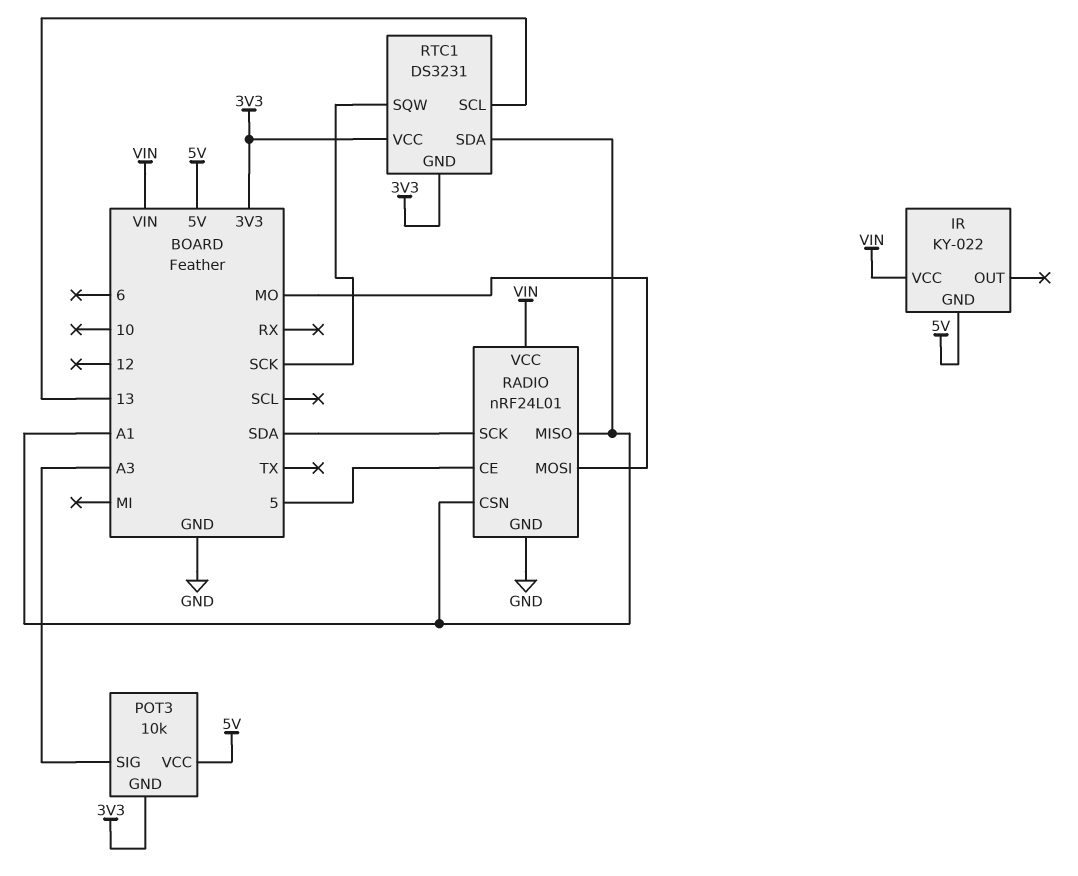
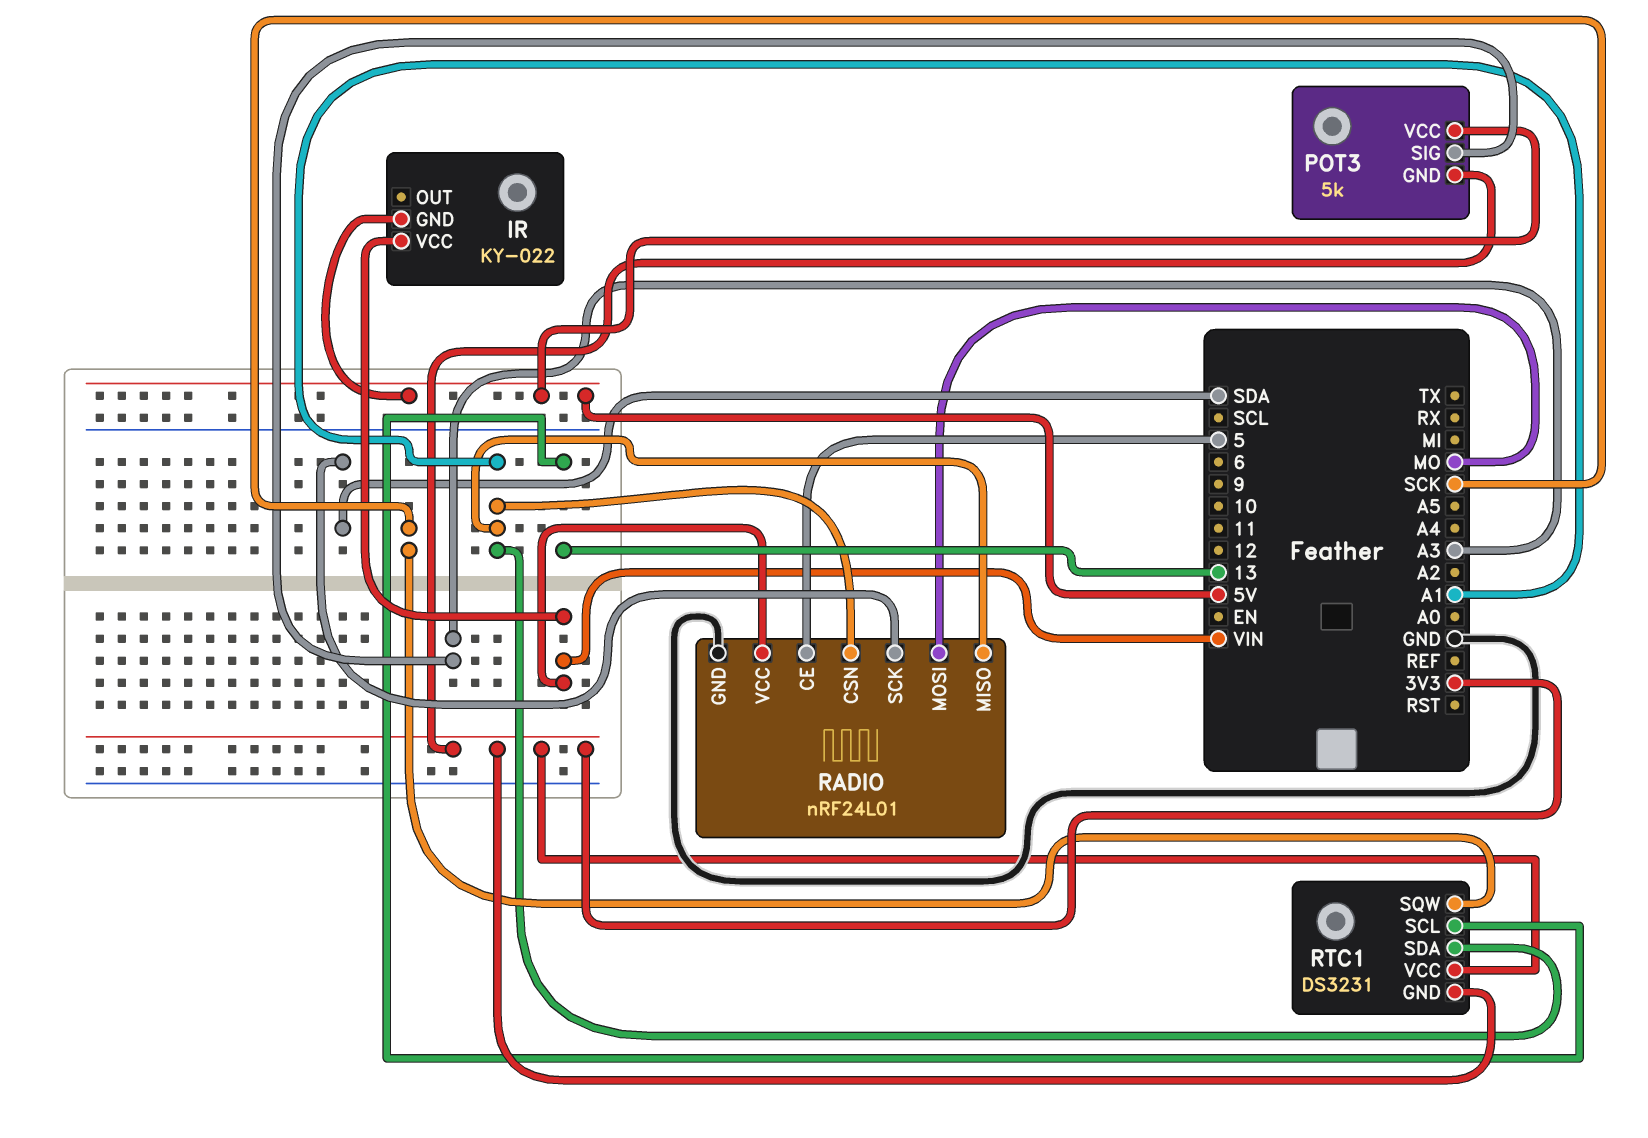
POT3: 10k -> 5k

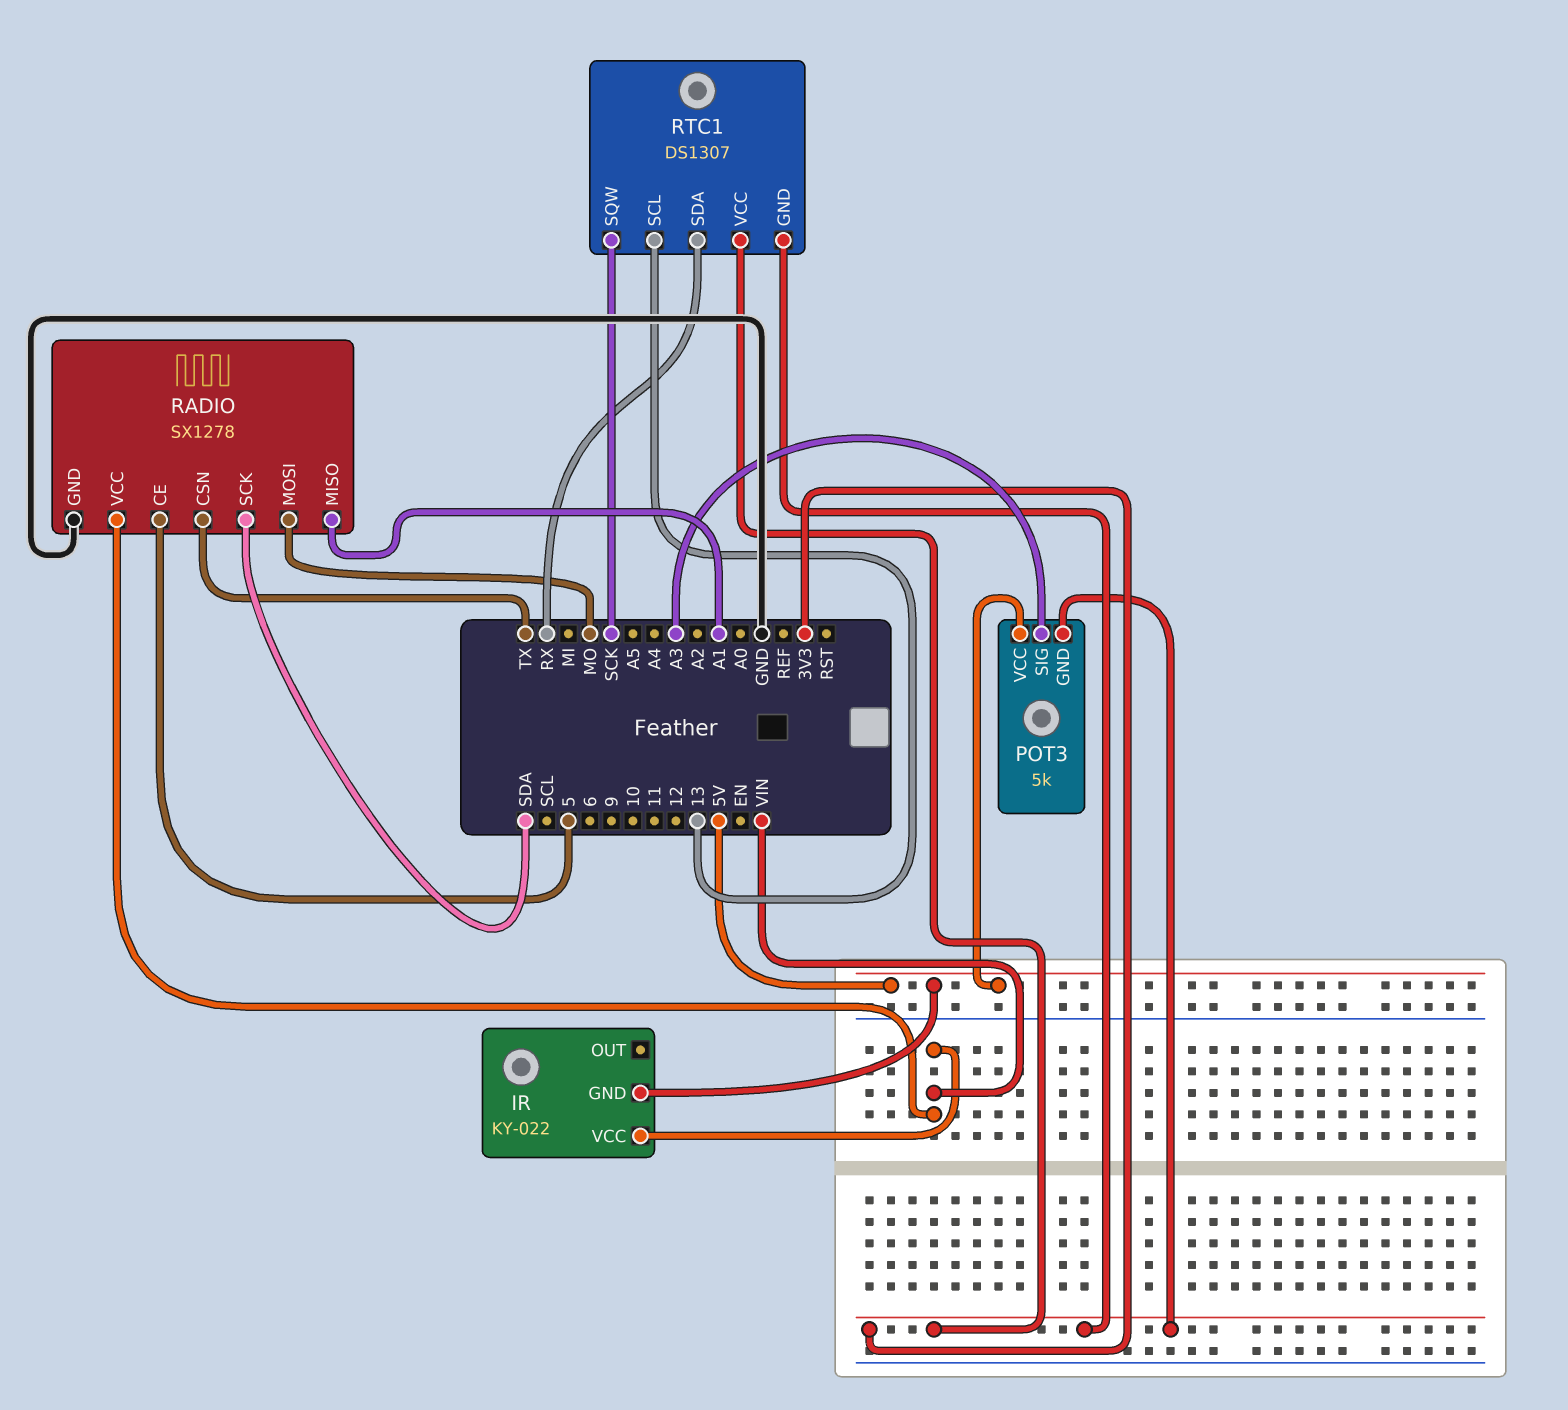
RADIO: nRF24L01 -> SX1278
RADIO pin CSN: A1 -> TX
RTC1: DS3231 -> DS1307
RTC1 pin SDA: A1 -> RX

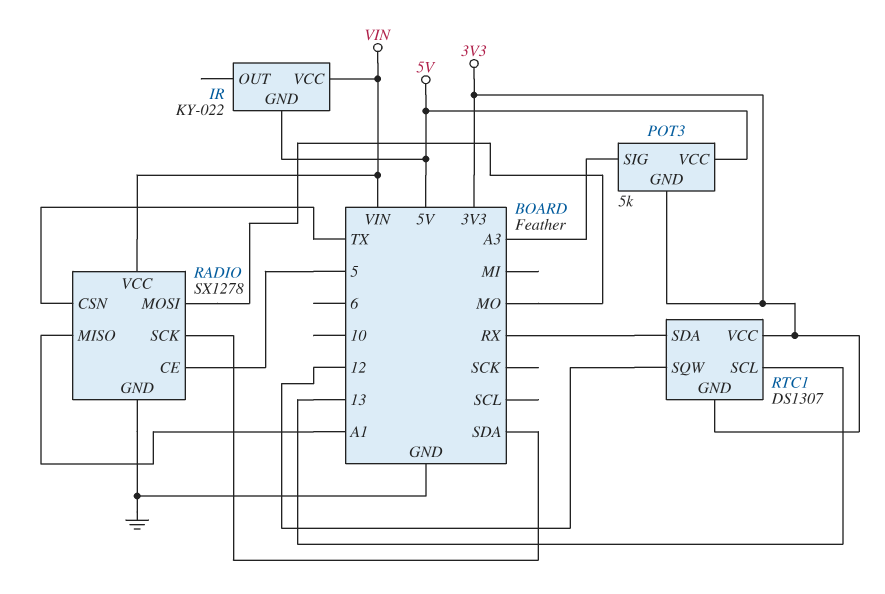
RTC1 pin SQW: SCK -> 12

